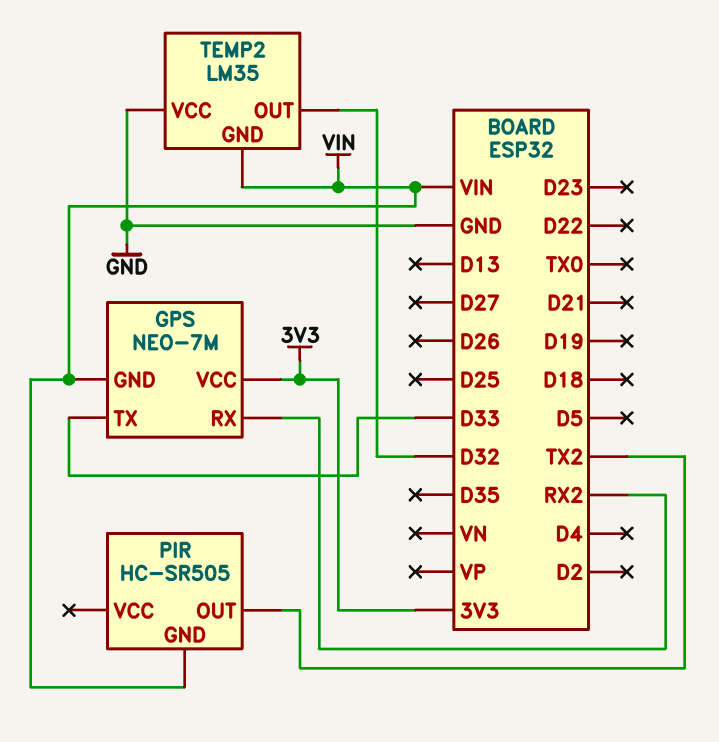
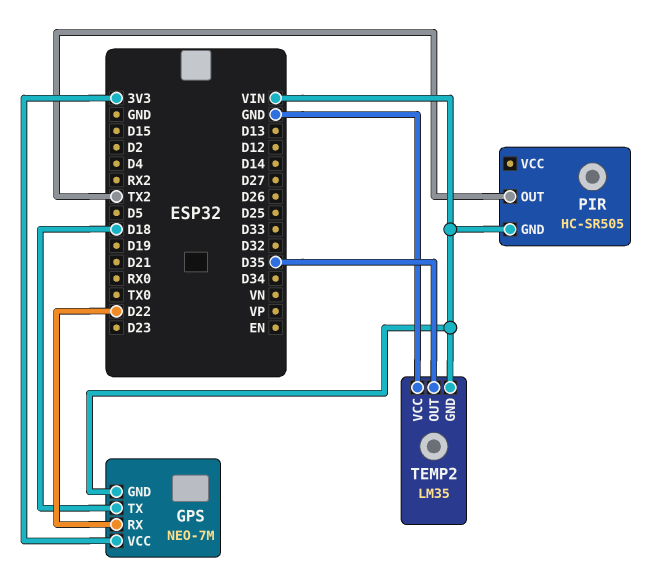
GPS pin RX: RX2 -> D22
GPS pin TX: D33 -> D18
TEMP2 pin OUT: D32 -> D35

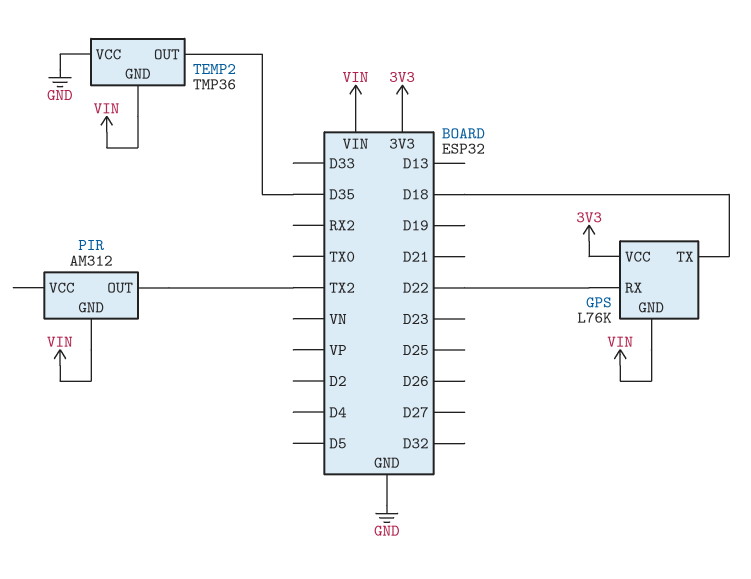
GPS: NEO-7M -> L76K
PIR: HC-SR505 -> AM312
TEMP2: LM35 -> TMP36

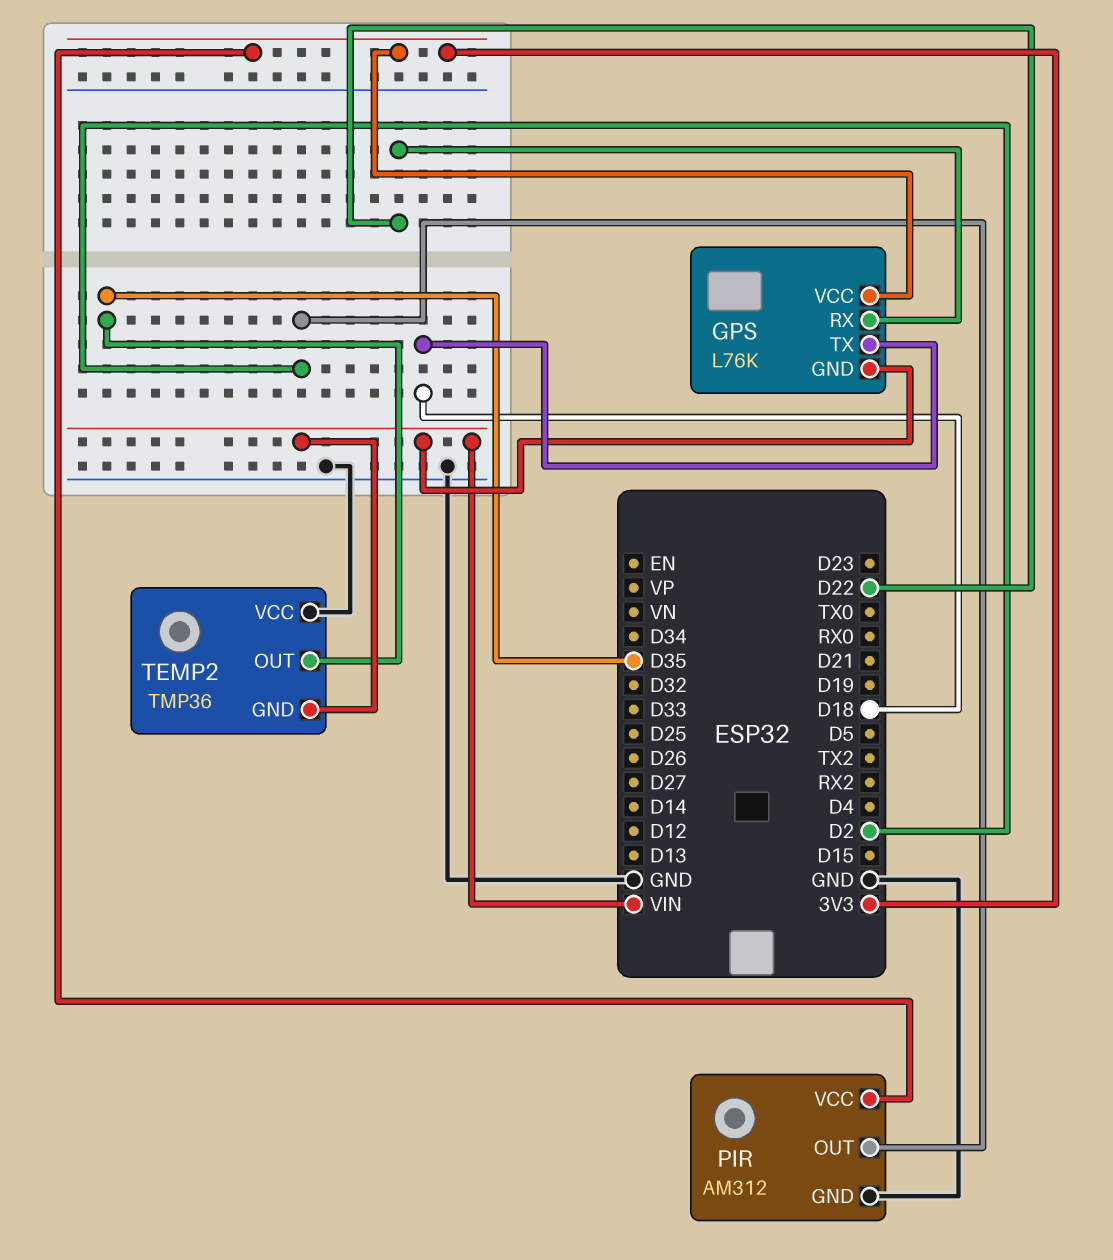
PIR pin GND: VIN -> GND
PIR pin OUT: TX2 -> D2
PIR pin VCC: none -> 3V3

